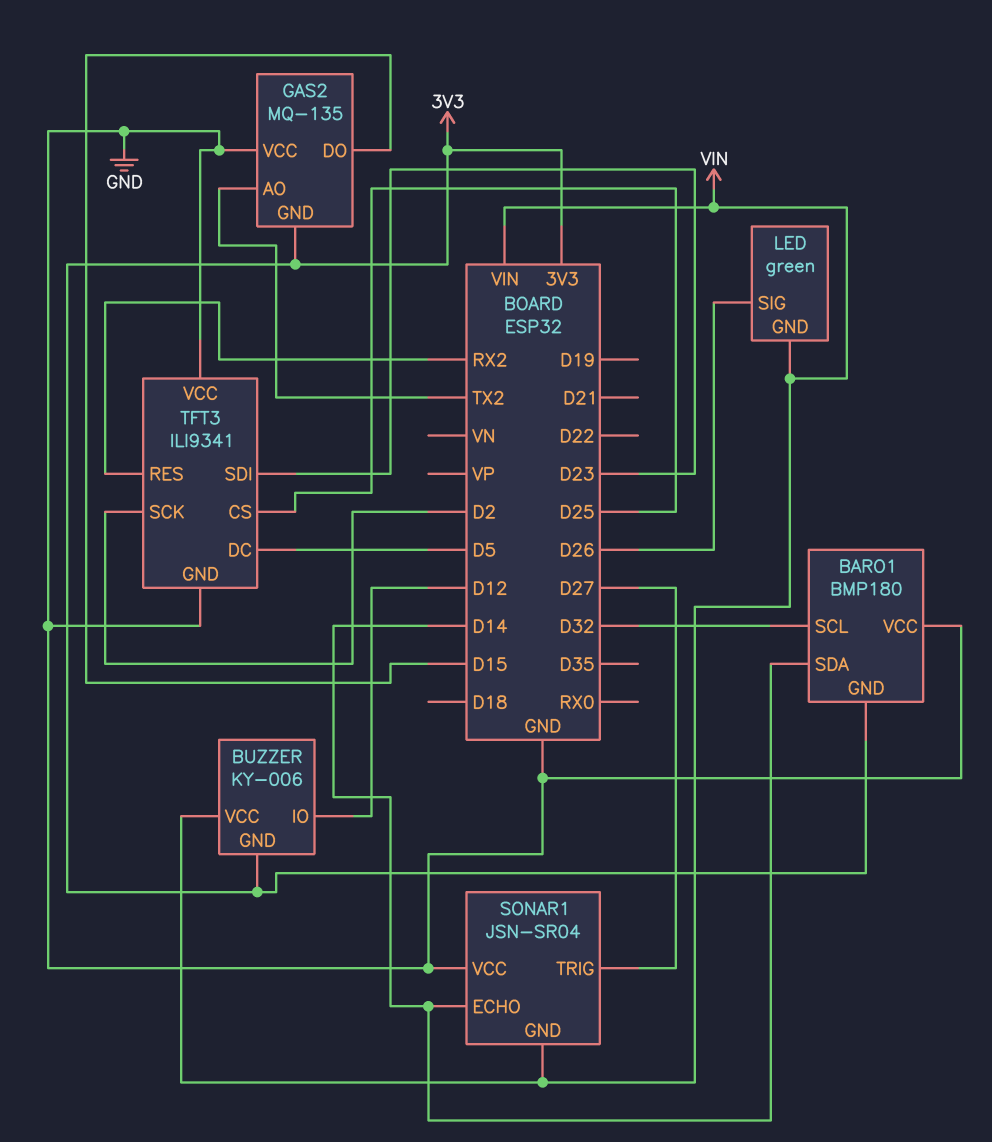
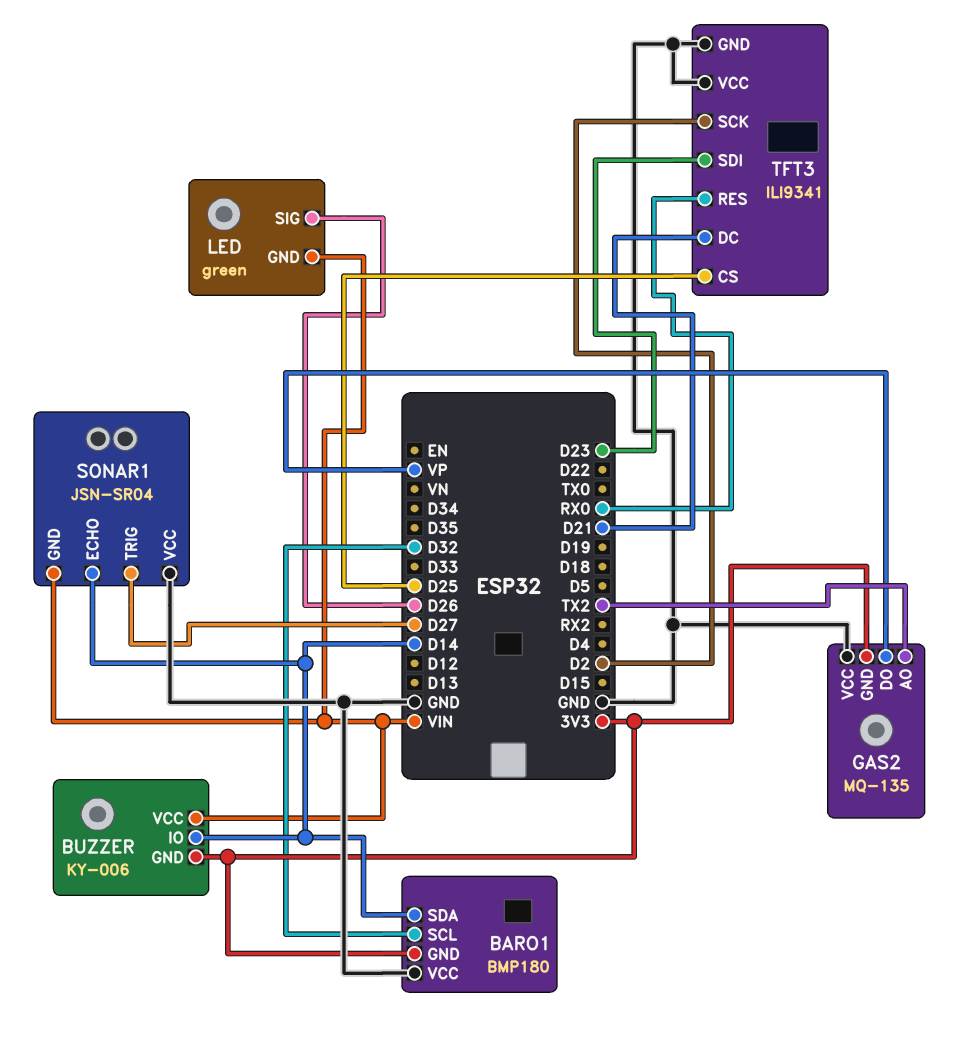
BUZZER pin IO: D12 -> D14
GAS2 pin DO: D15 -> VP
TFT3 pin DC: D5 -> D21
TFT3 pin RES: RX2 -> RX0

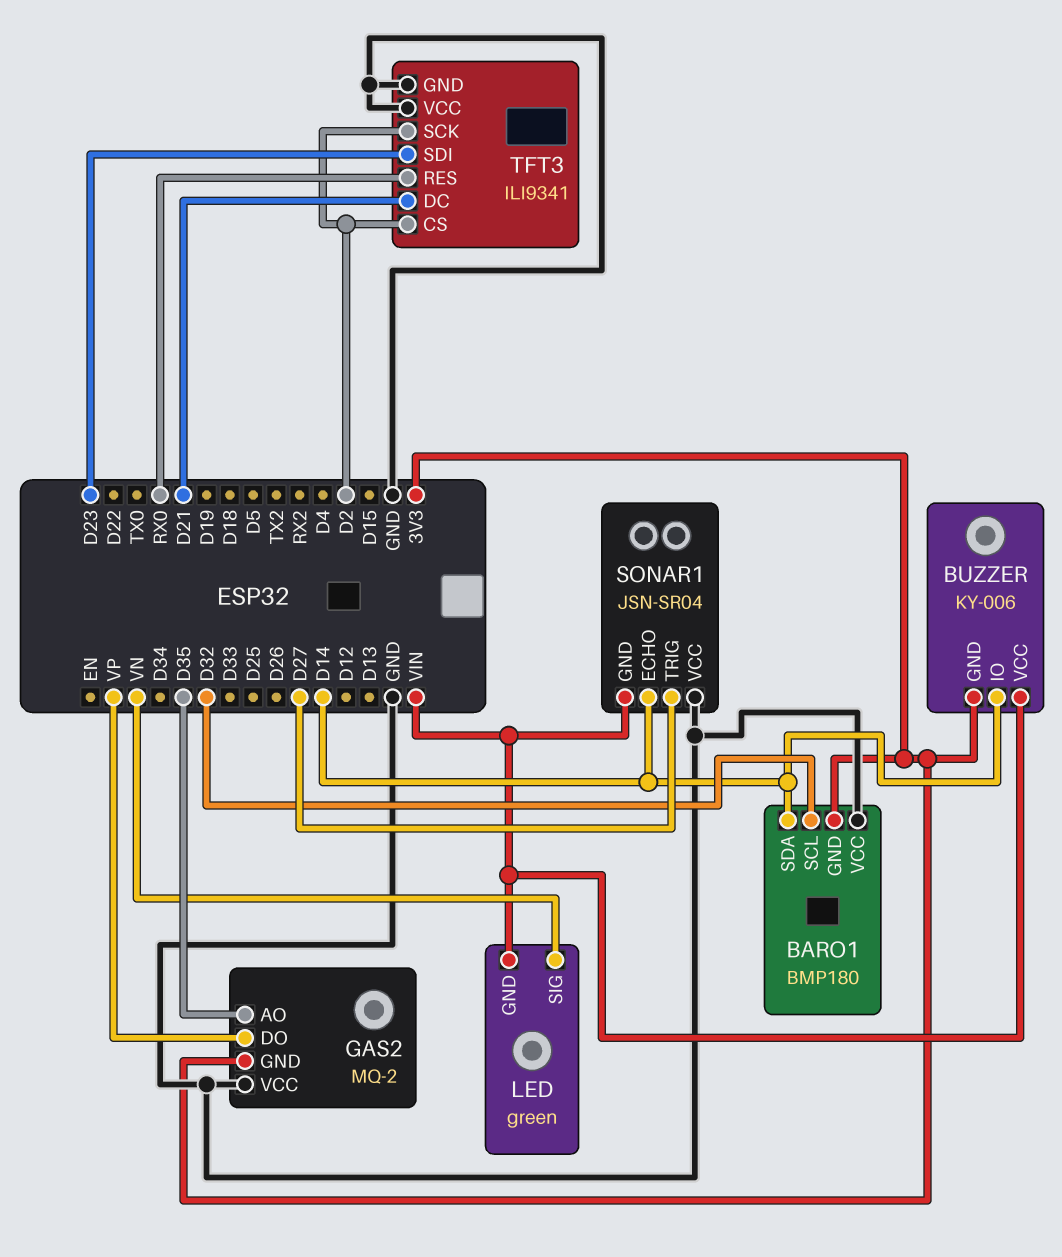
GAS2: MQ-135 -> MQ-2
GAS2 pin AO: TX2 -> D35
LED pin SIG: D26 -> VN
TFT3 pin CS: D25 -> D2

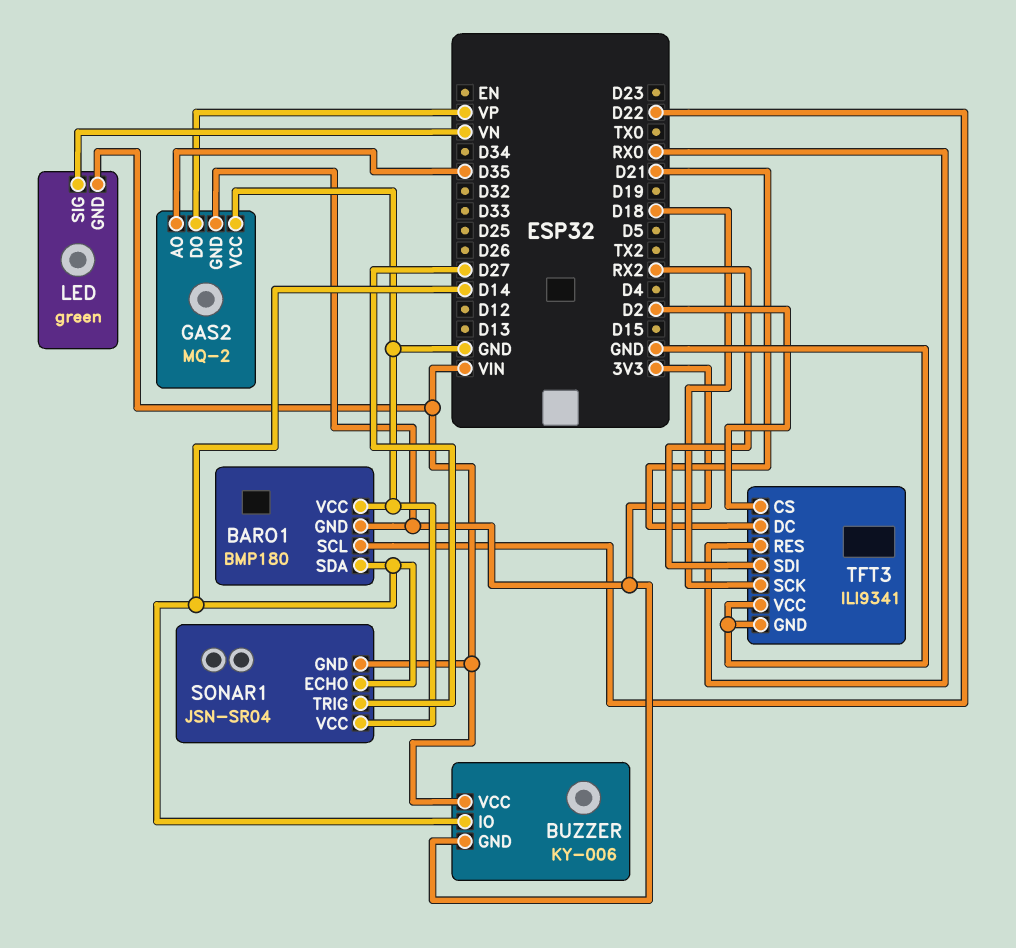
BARO1 pin SCL: D32 -> D22
TFT3 pin SCK: D2 -> D18
TFT3 pin SDI: D23 -> RX2

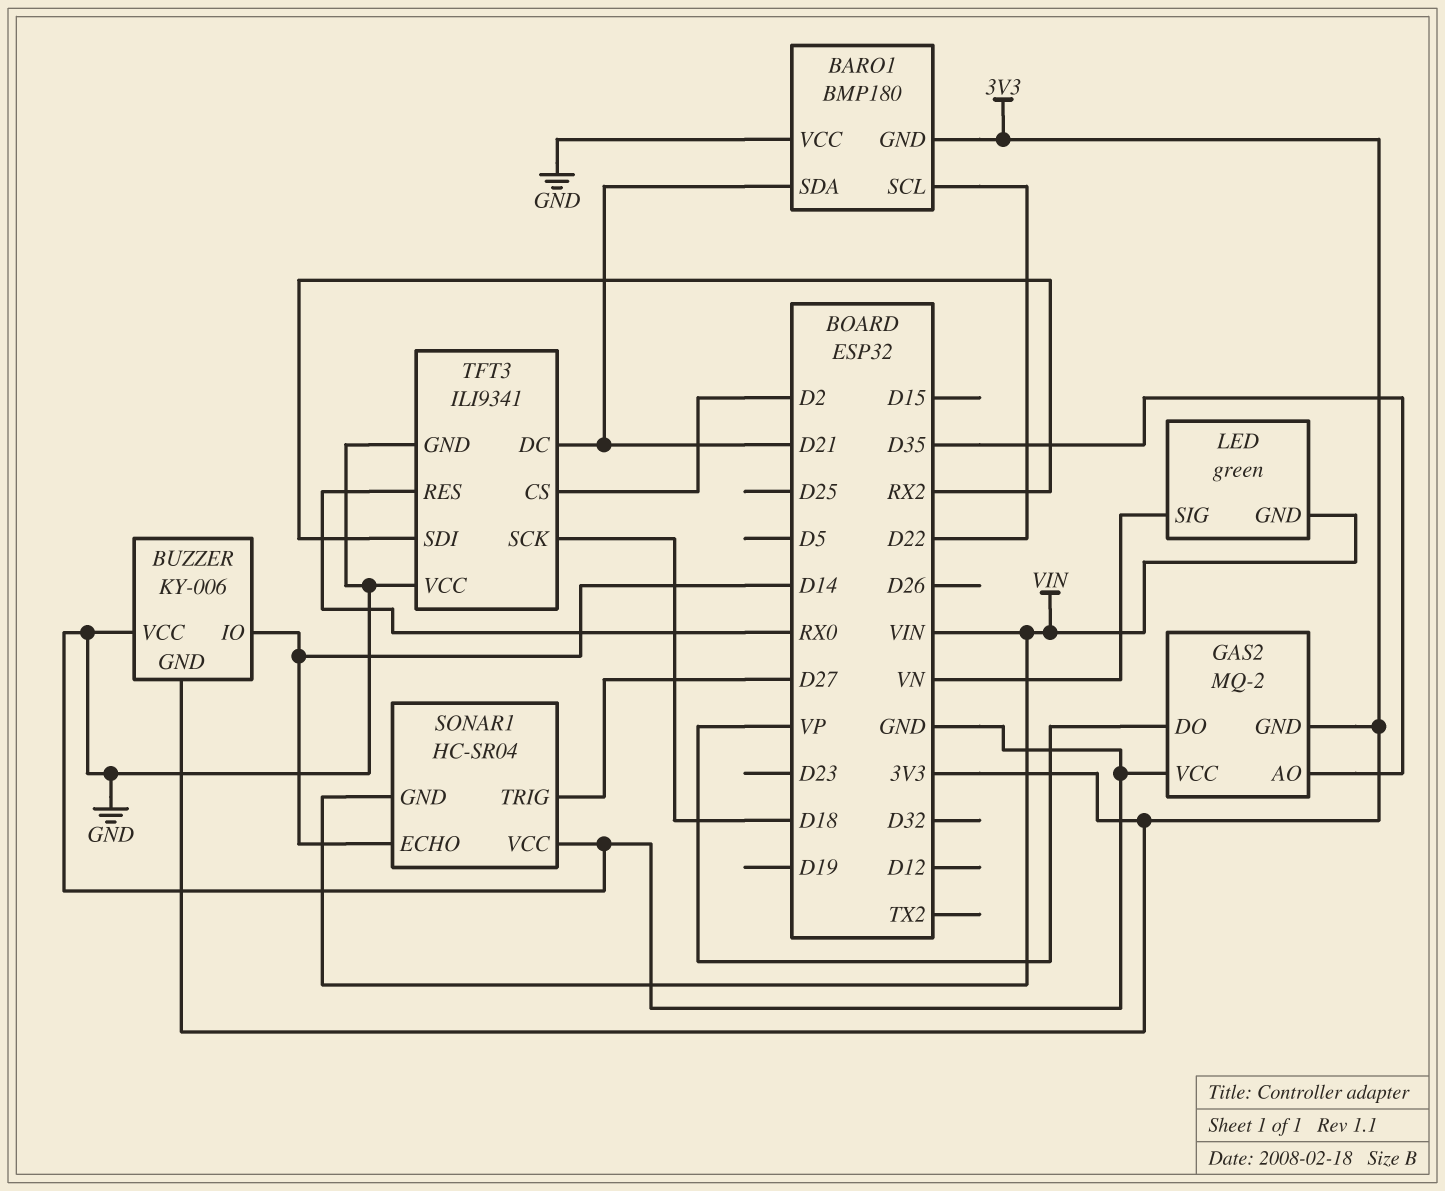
BARO1 pin SDA: D14 -> D21
BUZZER pin VCC: VIN -> GND
SONAR1: JSN-SR04 -> HC-SR04

